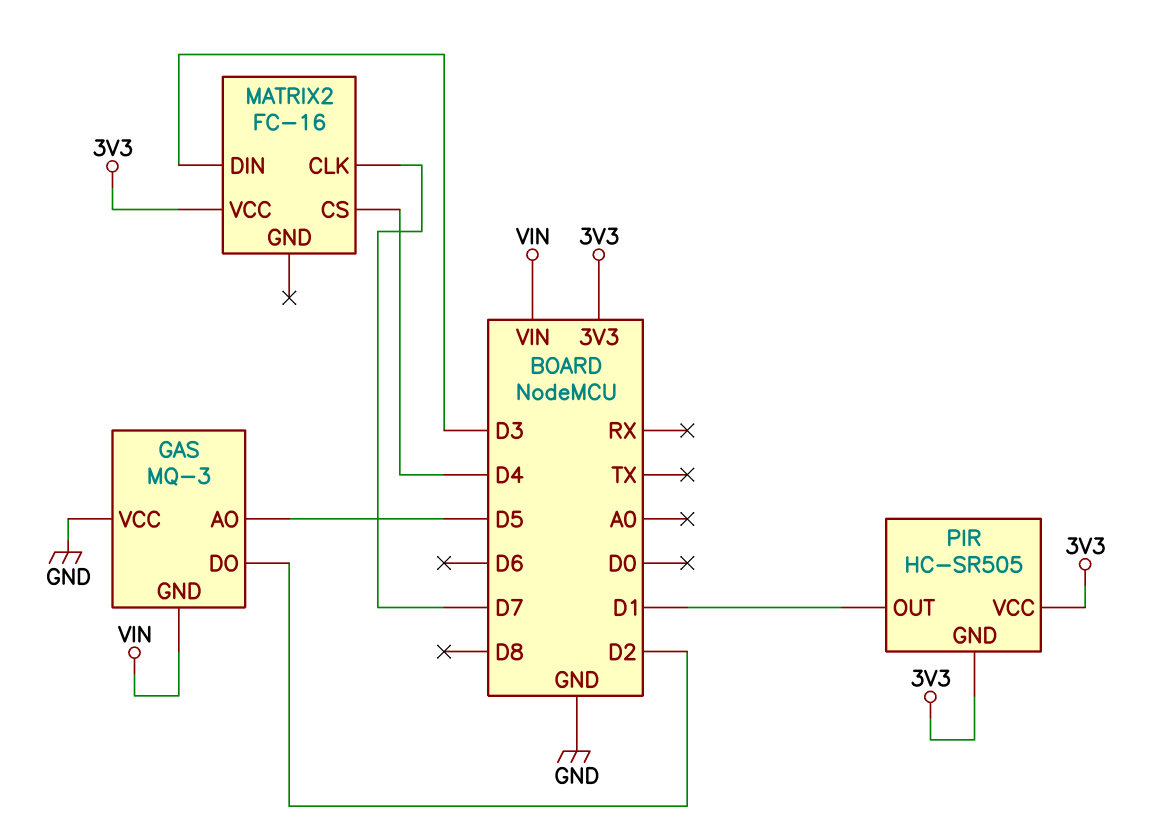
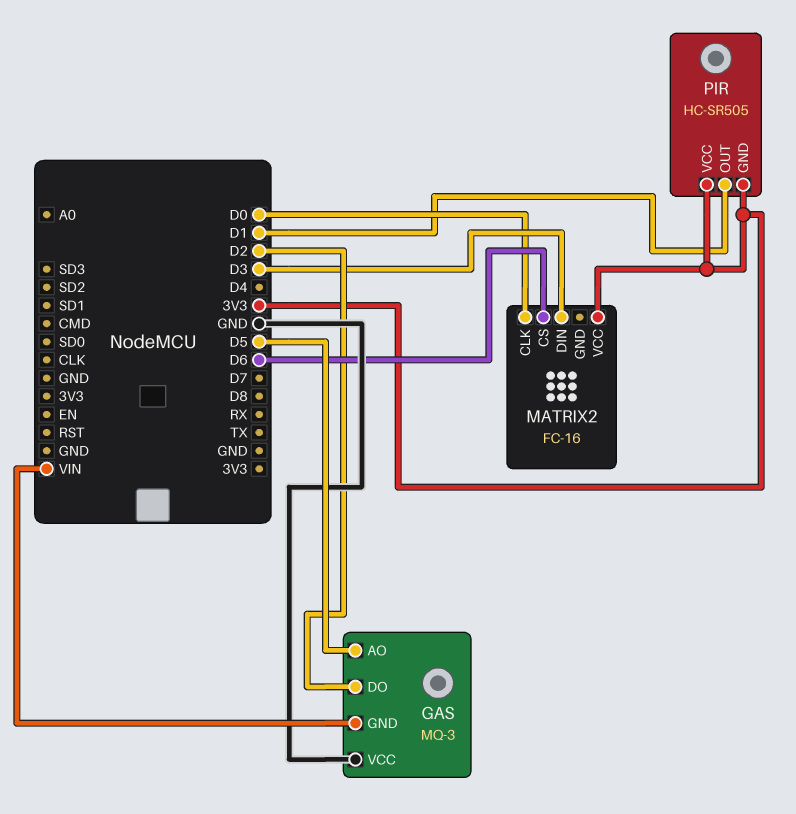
MATRIX2 pin CLK: D7 -> D0
MATRIX2 pin CS: D4 -> D6

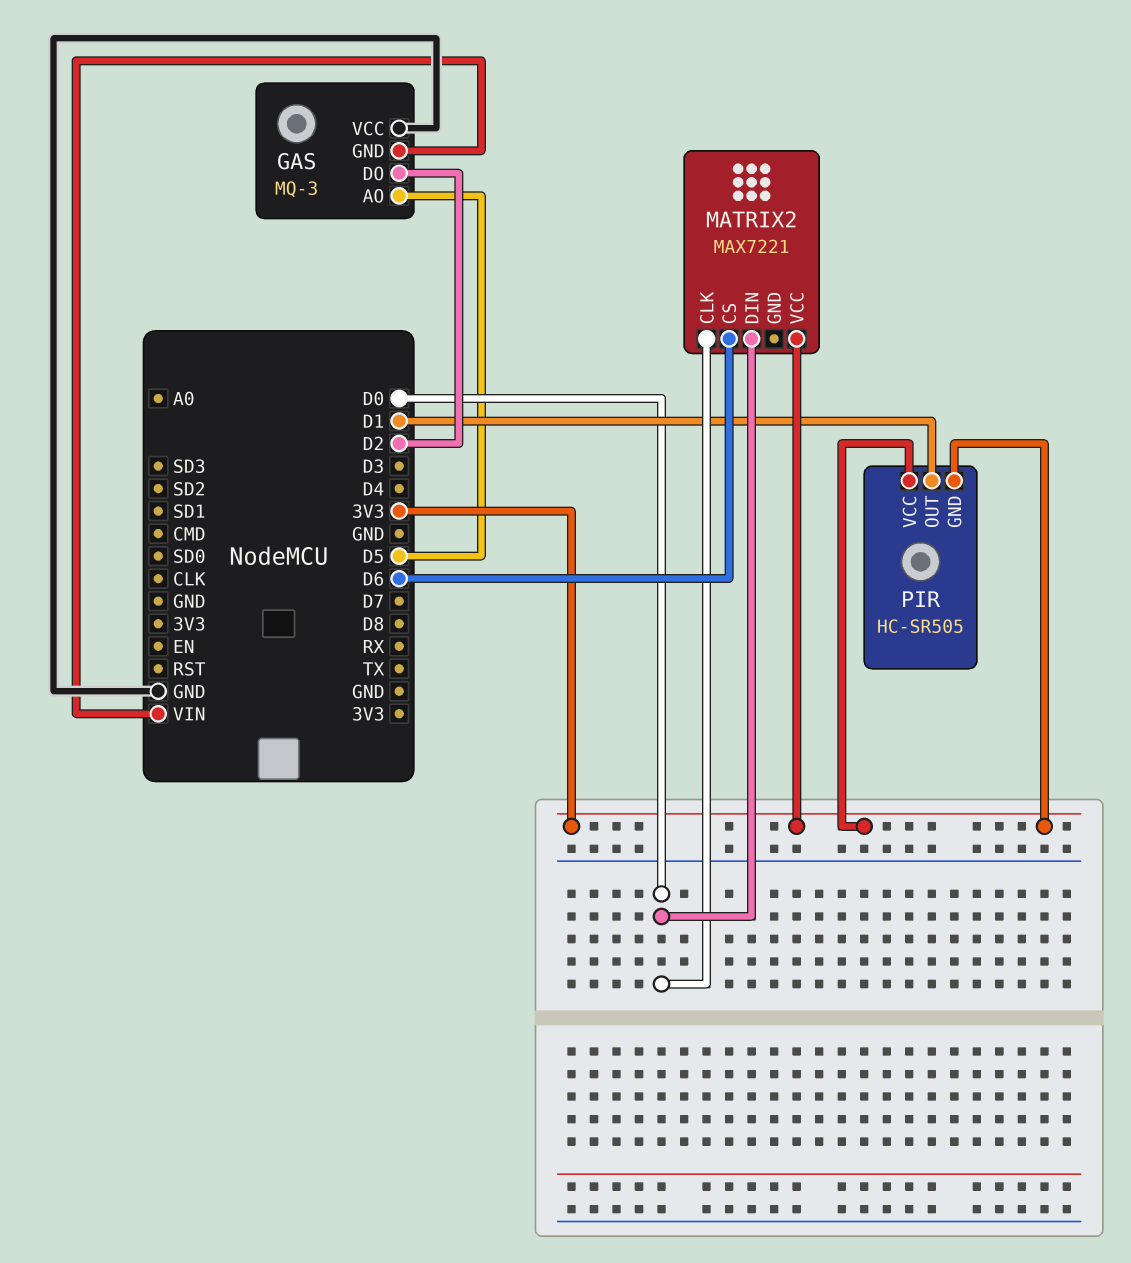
MATRIX2: FC-16 -> MAX7221
MATRIX2 pin DIN: D3 -> D0

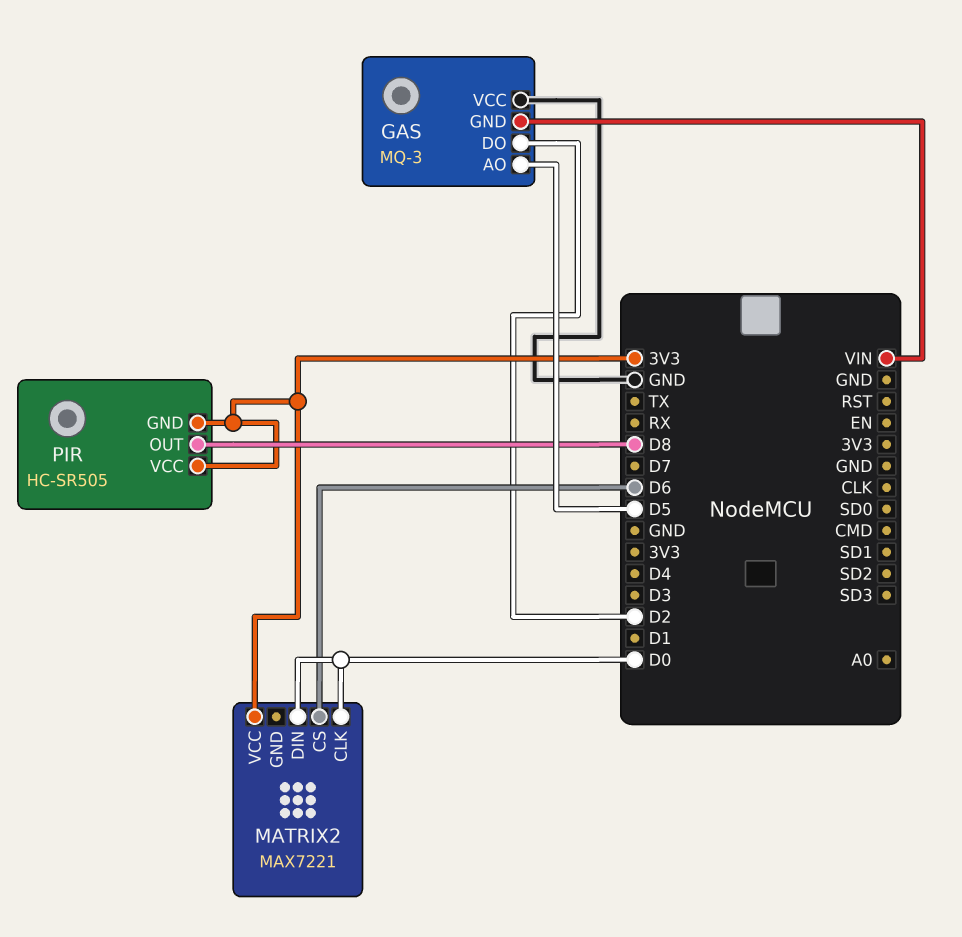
PIR pin OUT: D1 -> D8

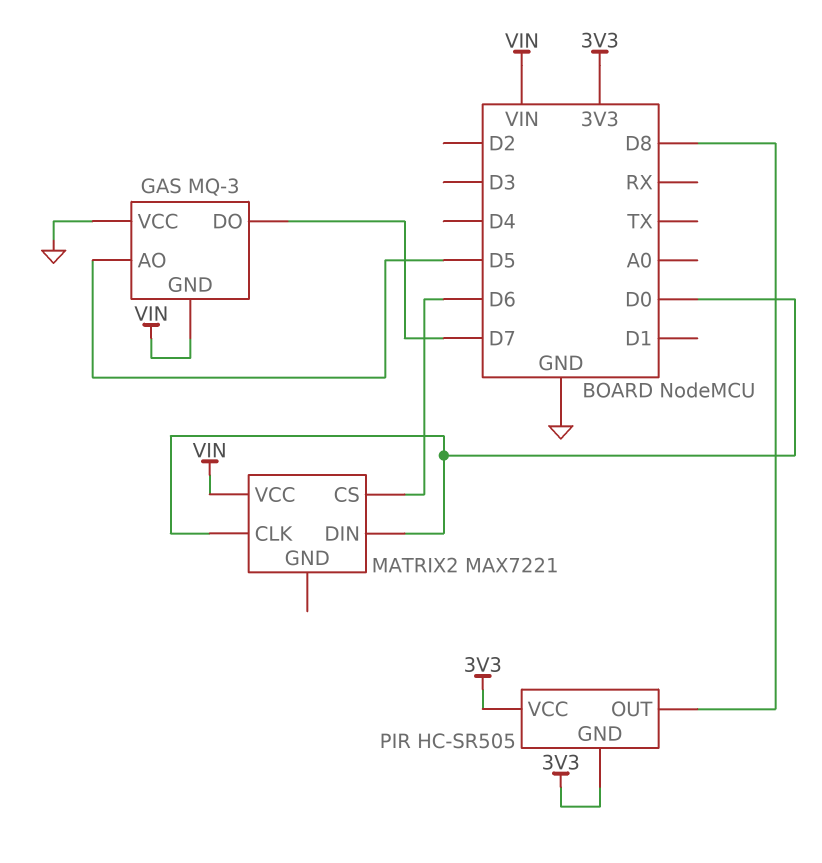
GAS pin DO: D2 -> D7
MATRIX2 pin VCC: 3V3 -> VIN

